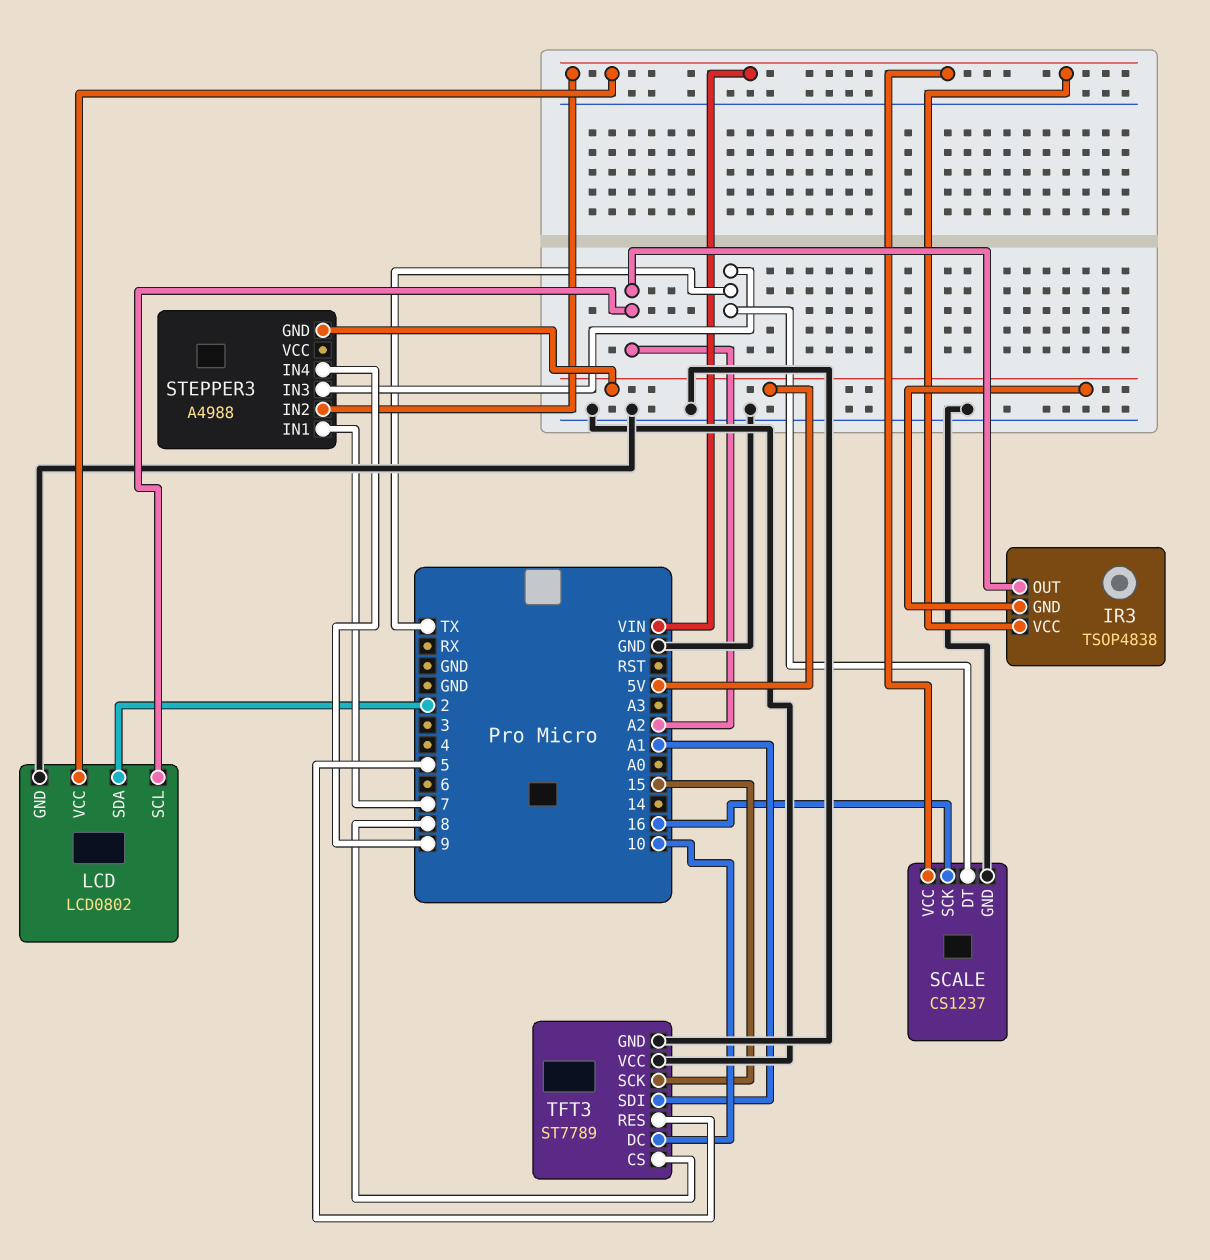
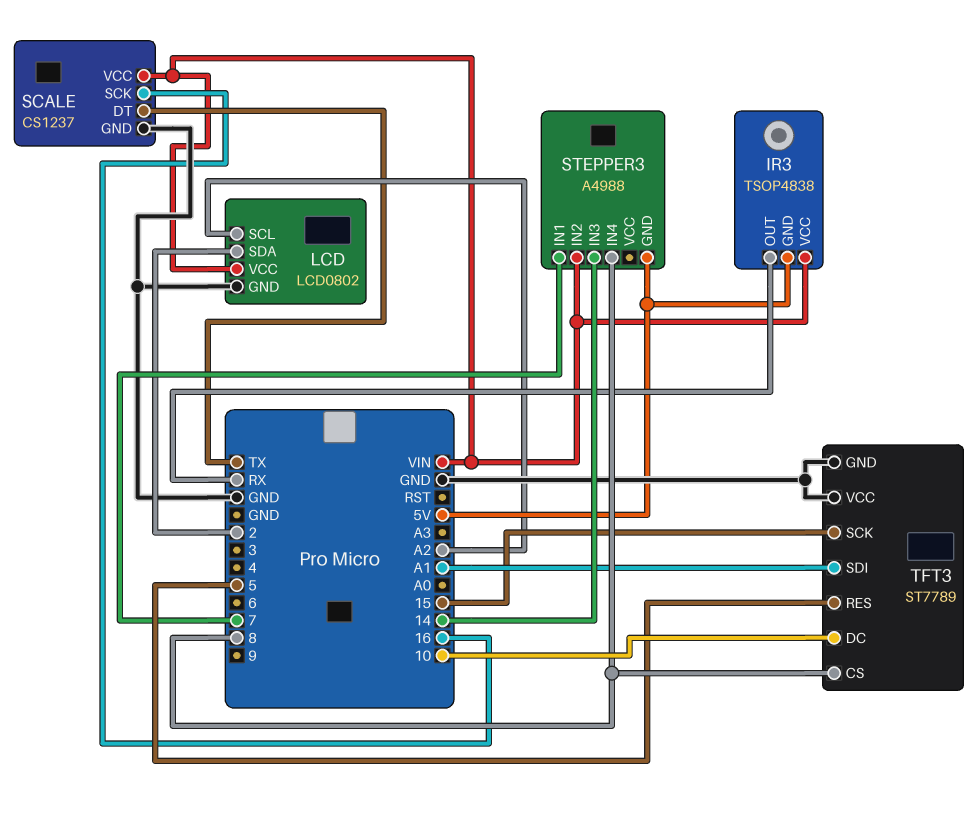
IR3 pin OUT: A2 -> RX
STEPPER3 pin IN3: TX -> 14
STEPPER3 pin IN4: 9 -> 8

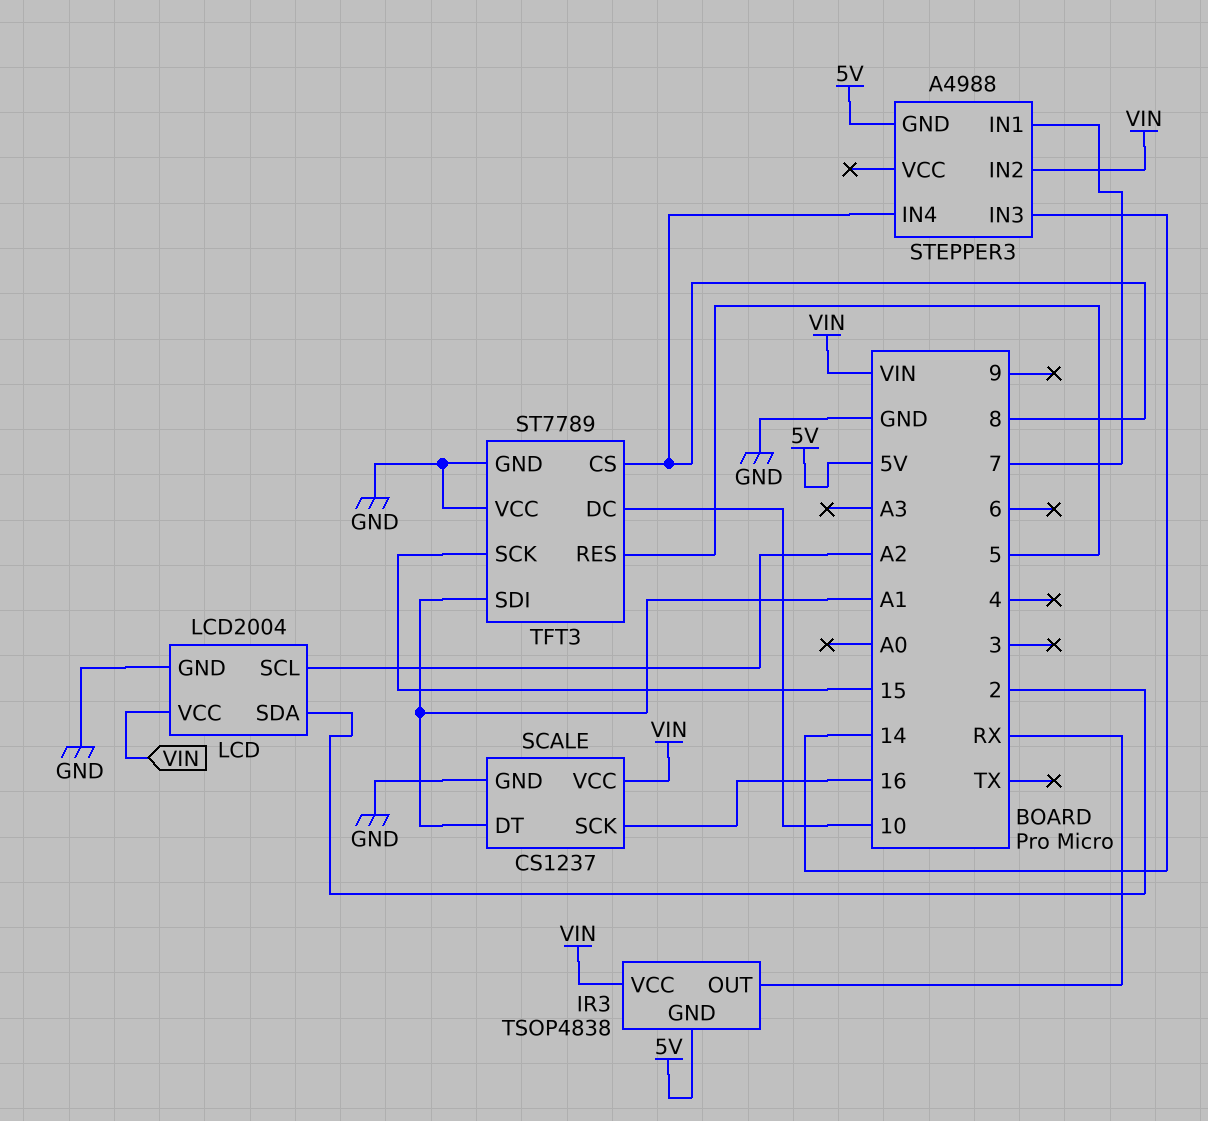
LCD: LCD0802 -> LCD2004
SCALE pin DT: TX -> A1

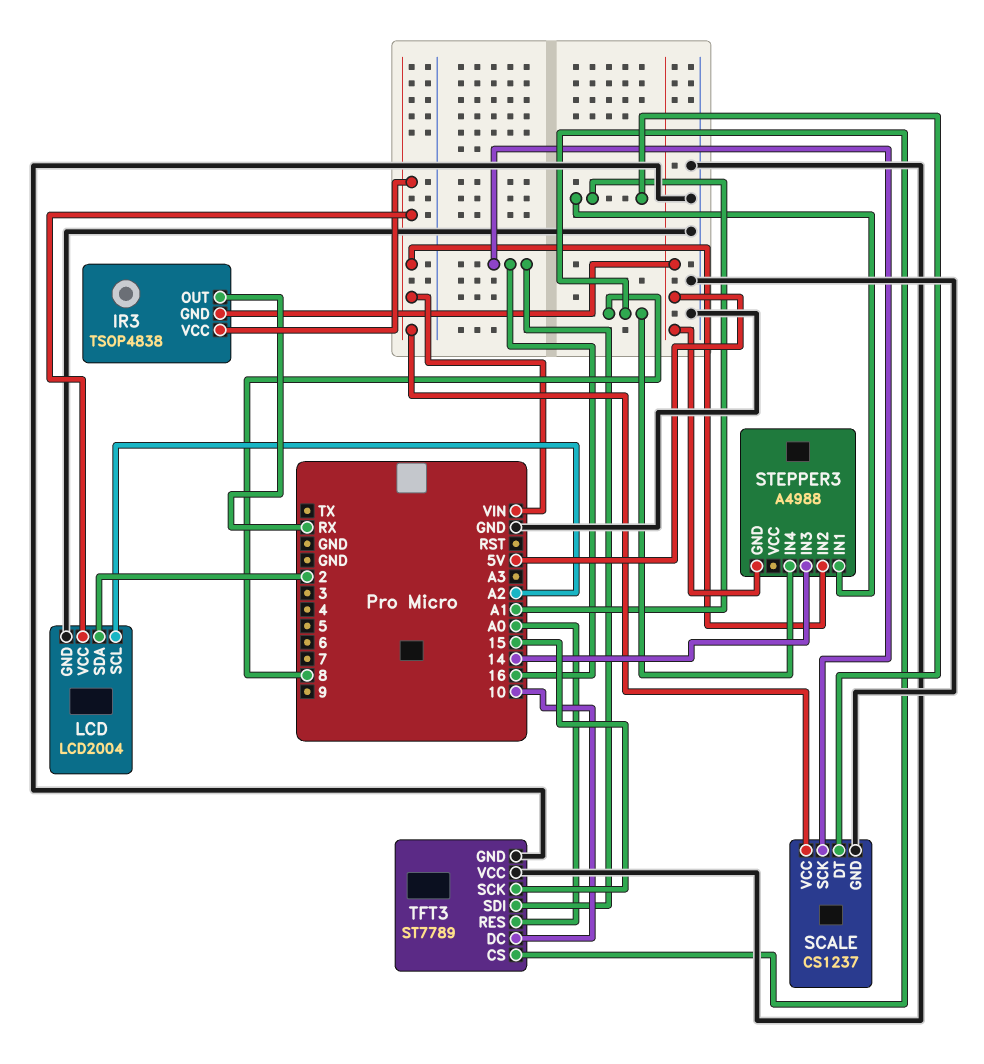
STEPPER3 pin IN1: 7 -> A1
TFT3 pin RES: 5 -> A0
TFT3 pin SDI: A1 -> 16

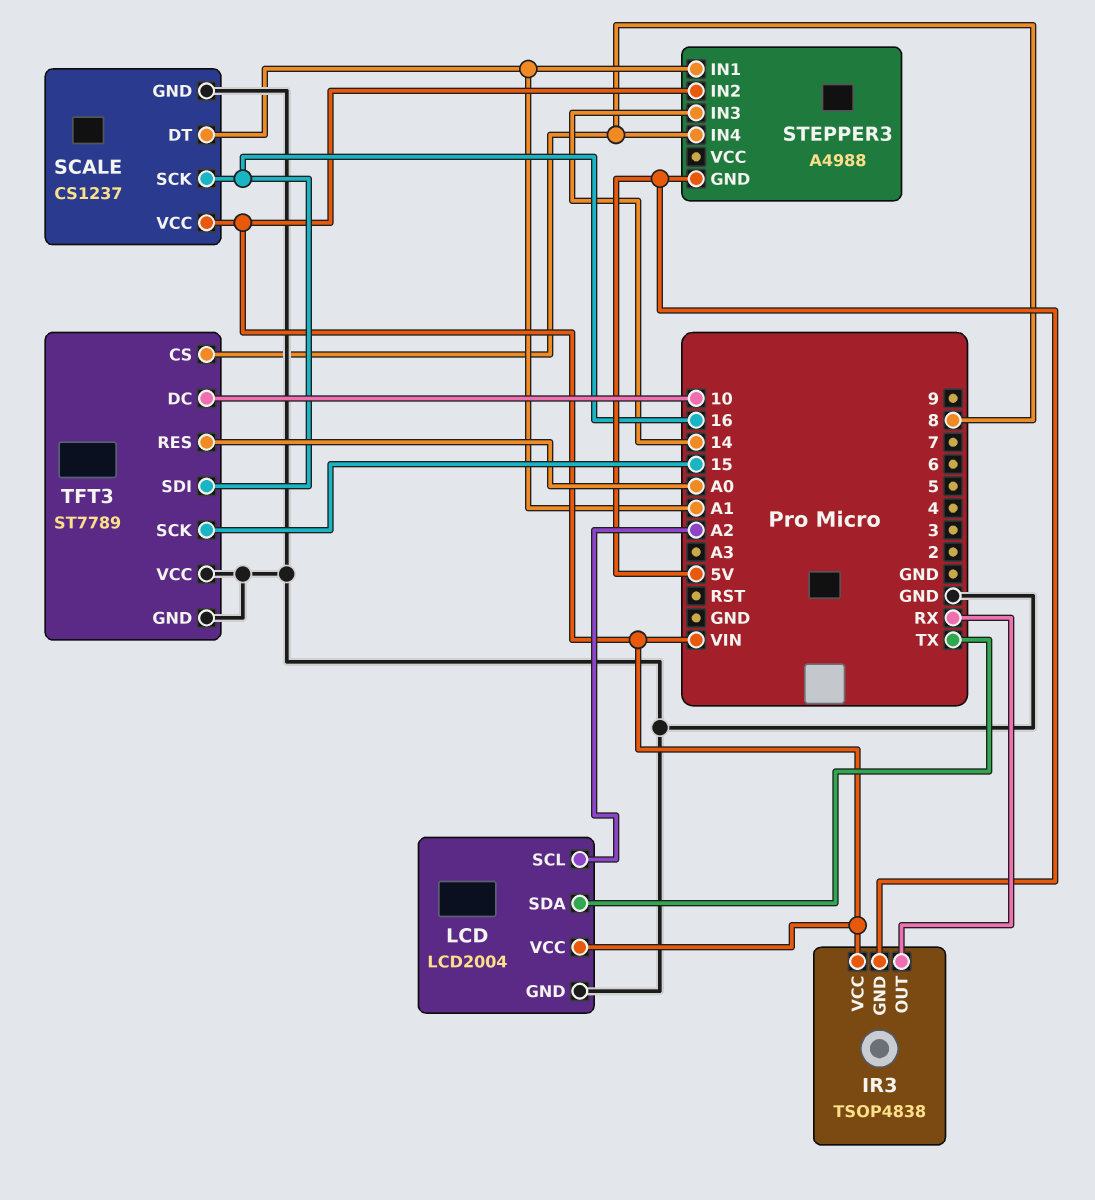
LCD pin SDA: 2 -> TX

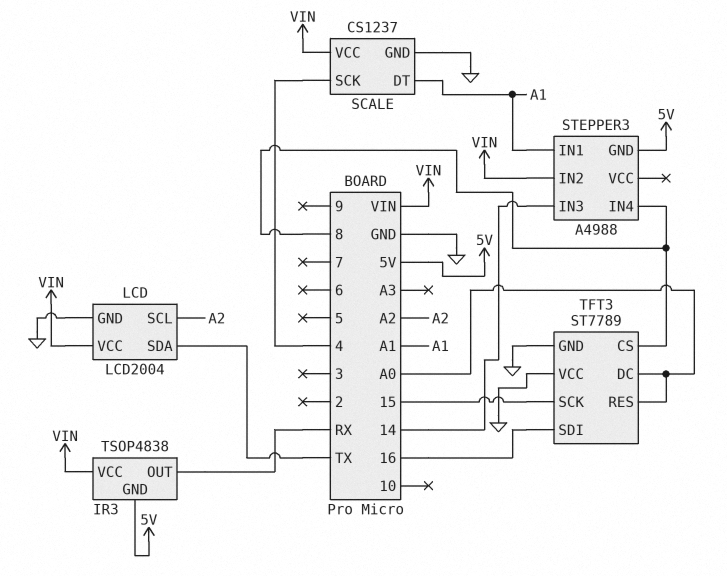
SCALE pin SCK: 16 -> 4
TFT3 pin DC: 10 -> A0

